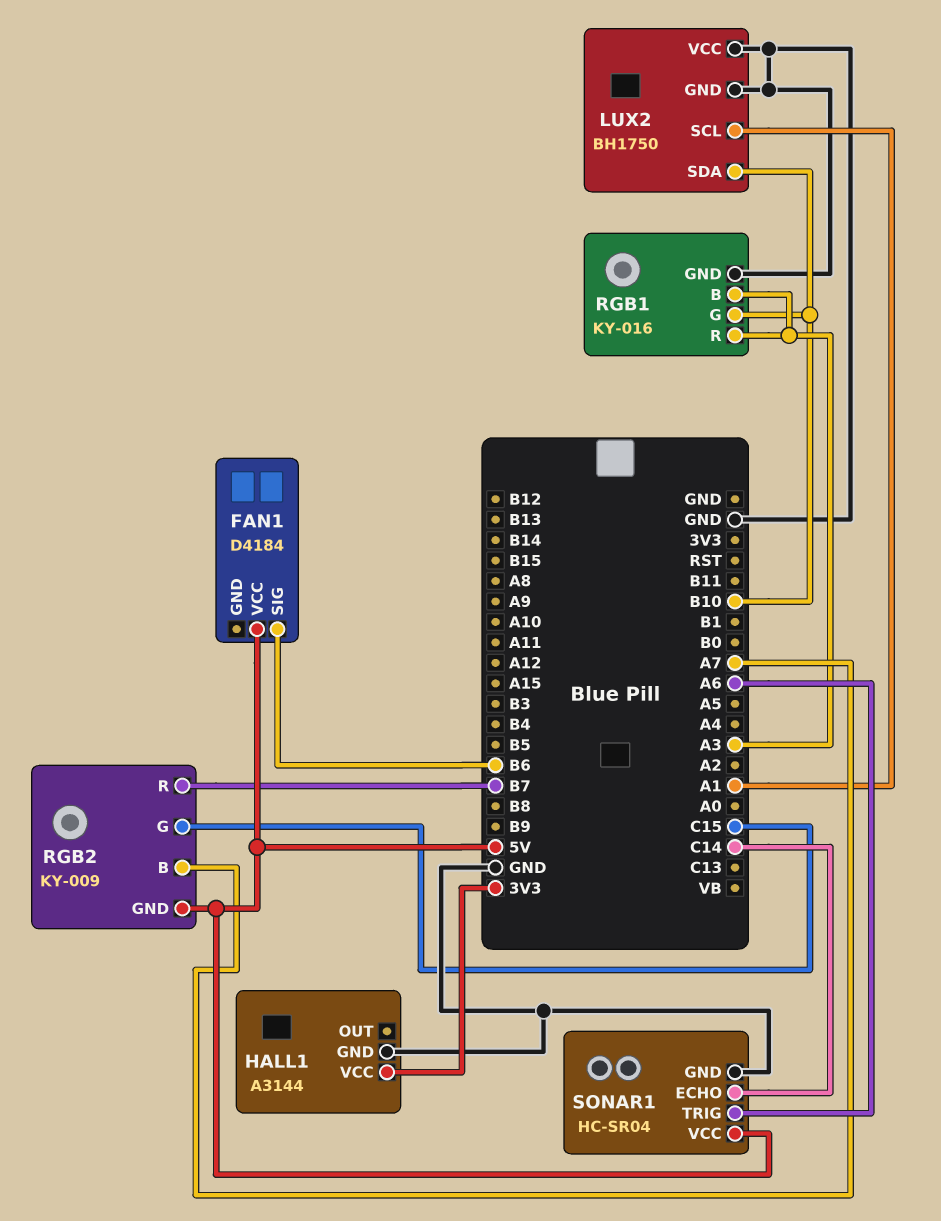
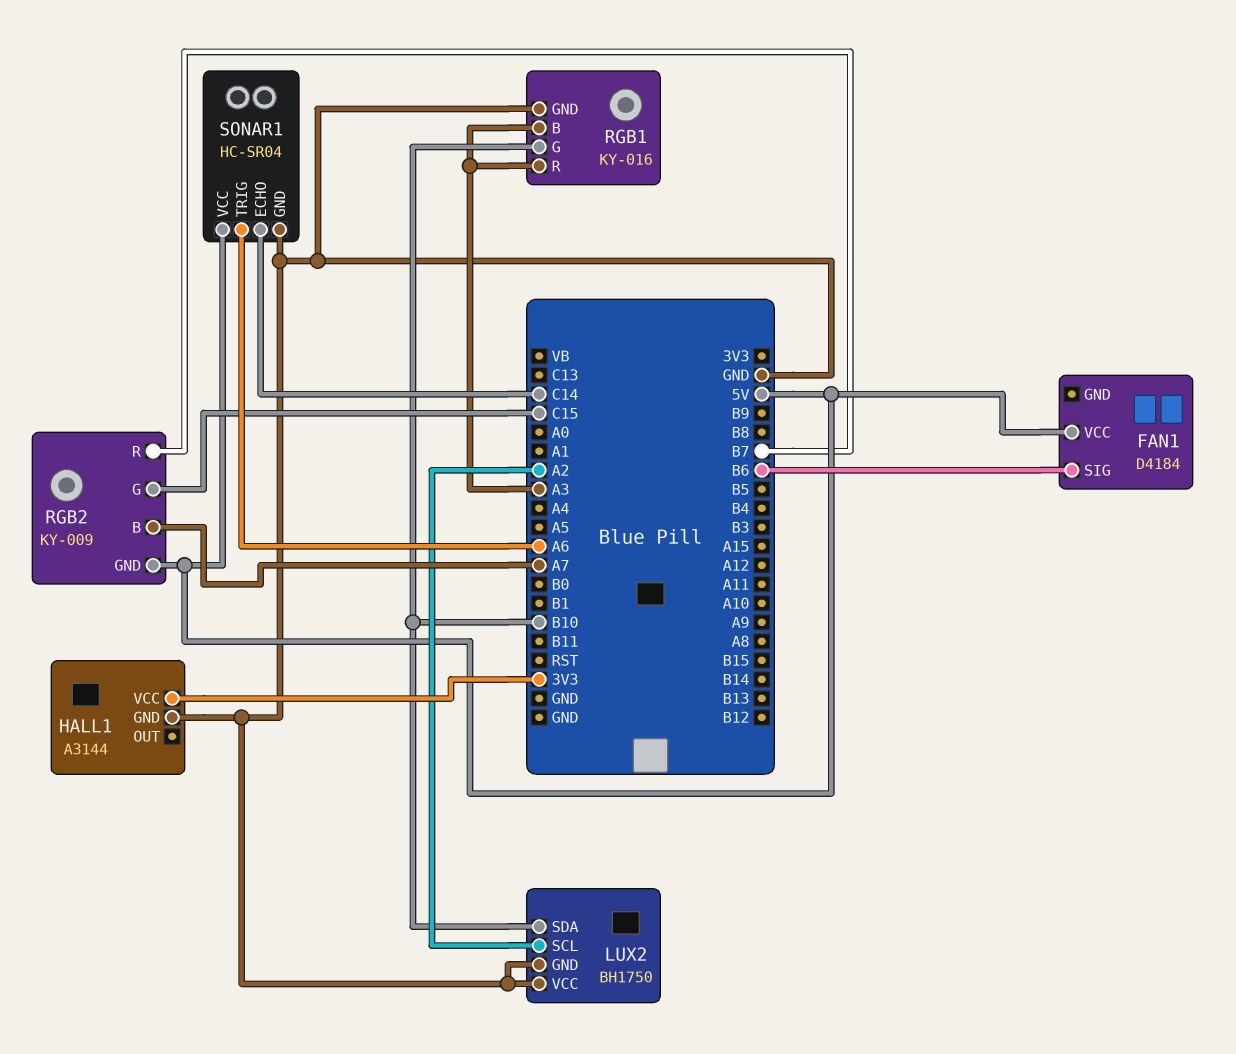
LUX2 pin SCL: A1 -> A2

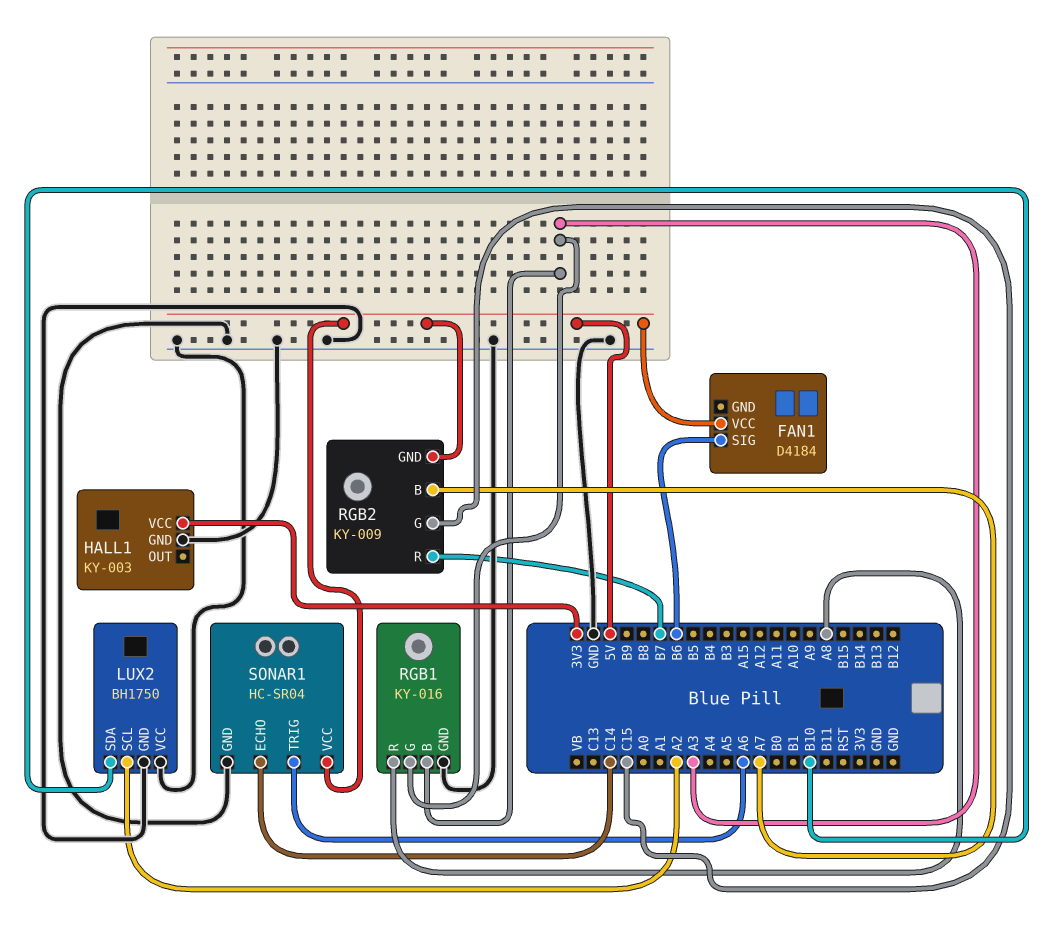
HALL1: A3144 -> KY-003
RGB1 pin G: B10 -> A3
RGB1 pin R: A3 -> A8

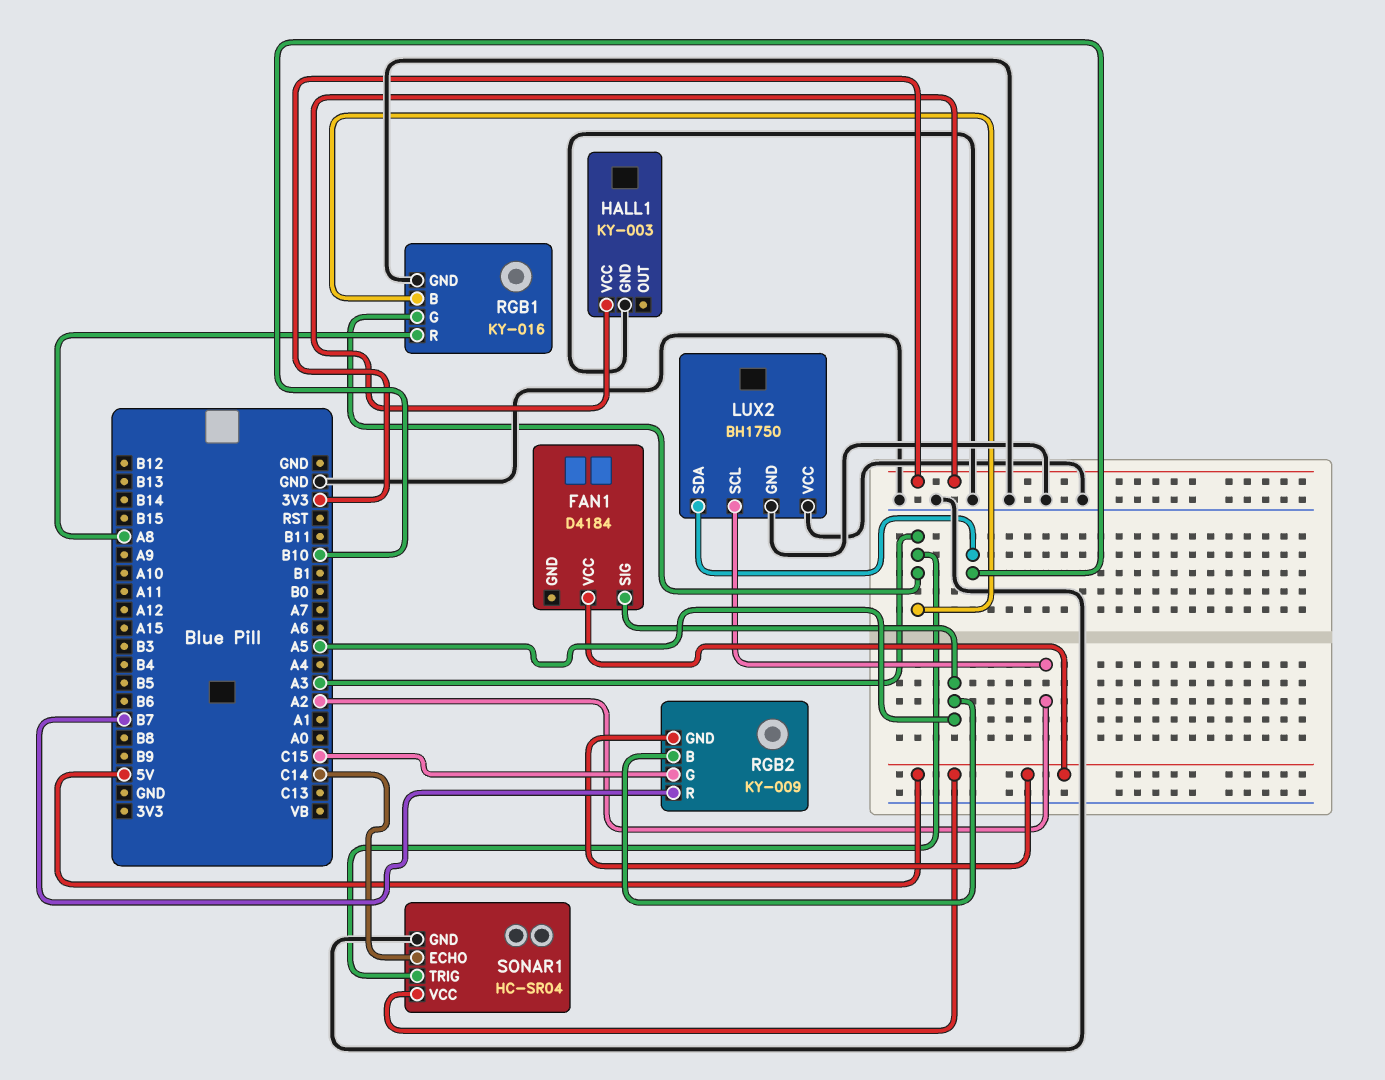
FAN1 pin SIG: B6 -> A5
RGB2 pin B: A7 -> A5
SONAR1 pin TRIG: A6 -> A3

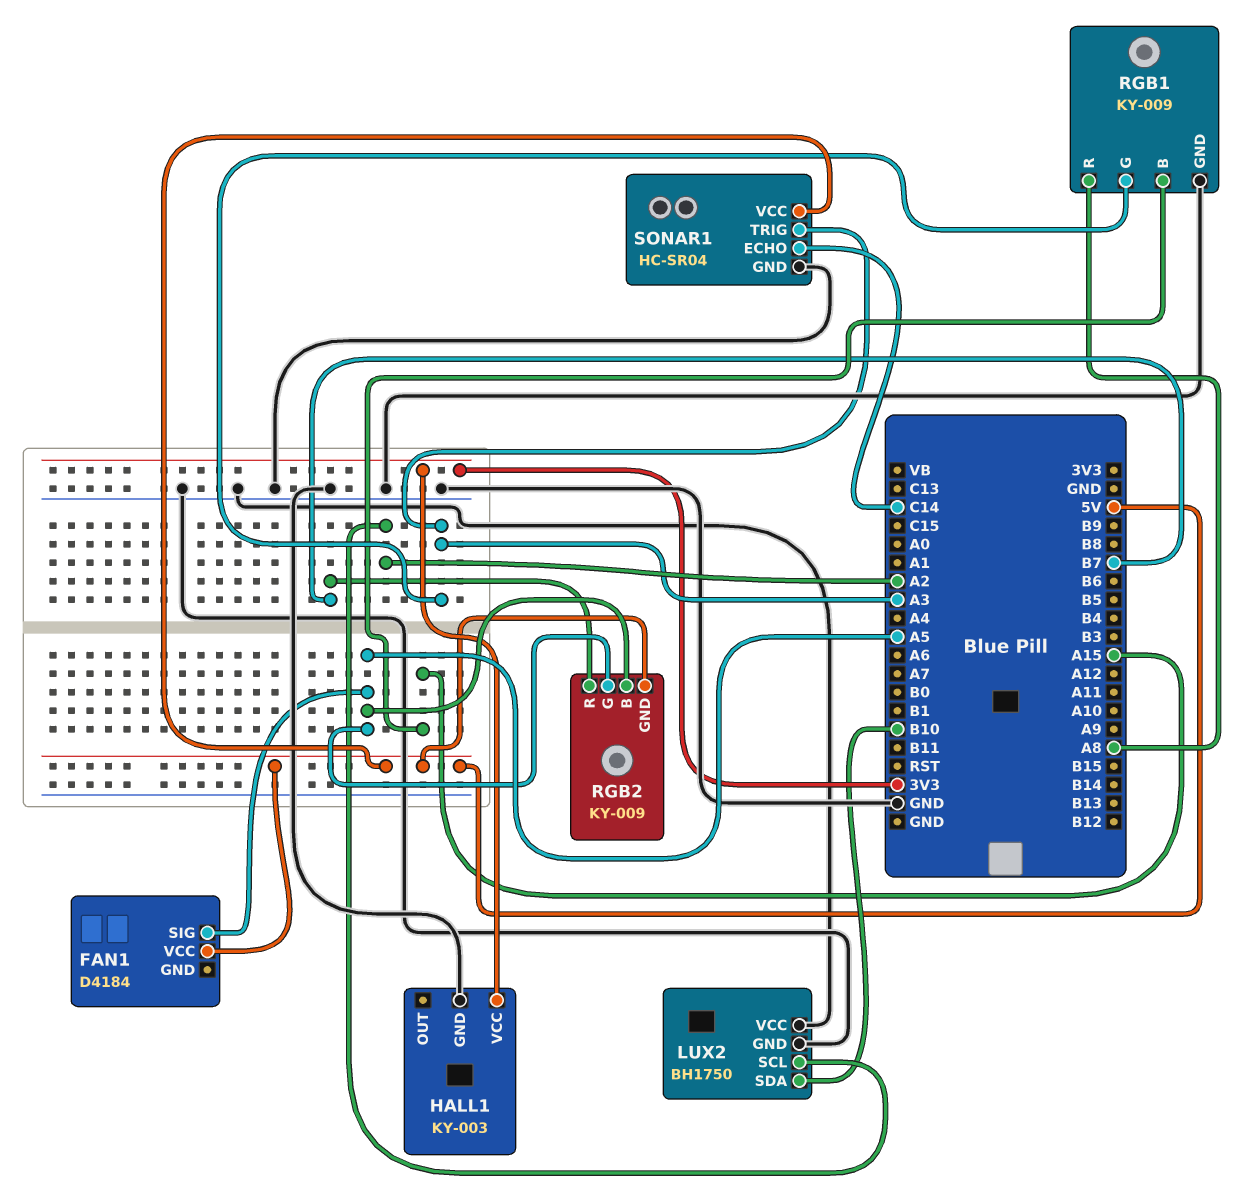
RGB1: KY-016 -> KY-009
RGB1 pin B: A3 -> A15
RGB2 pin G: C15 -> A5

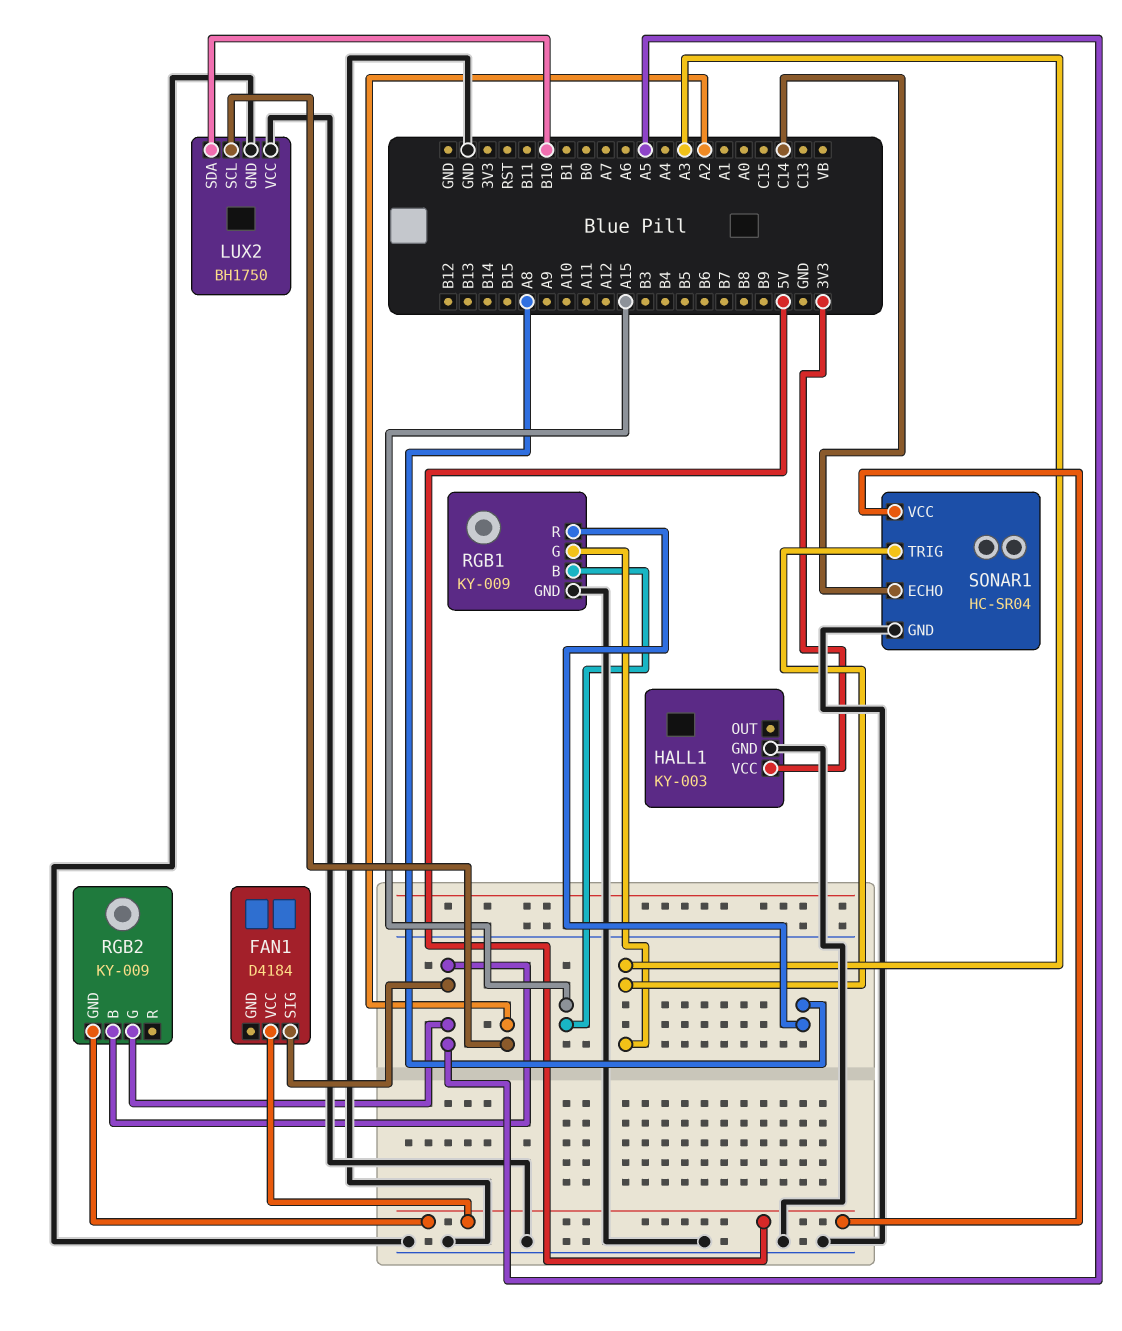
RGB2 pin R: B7 -> none

